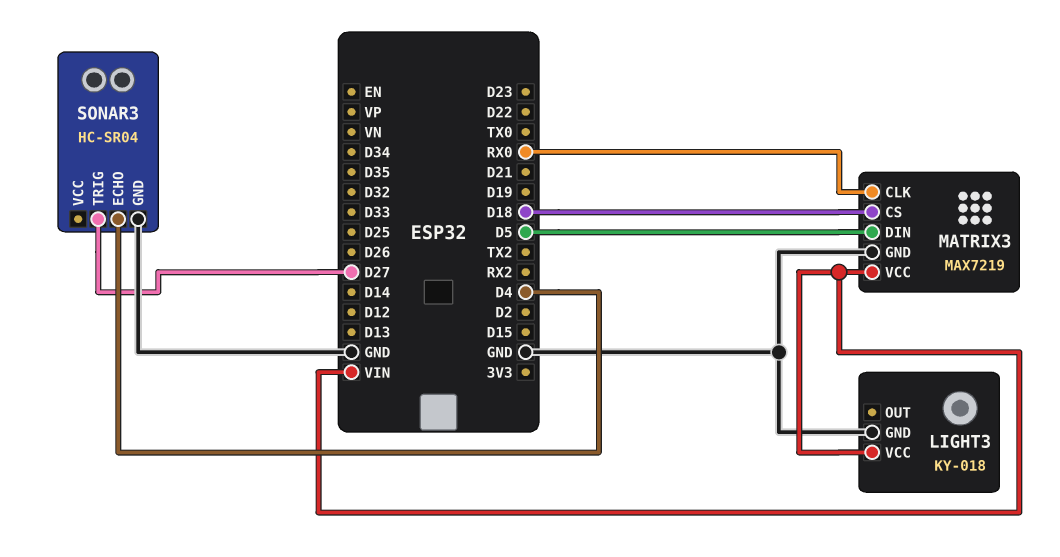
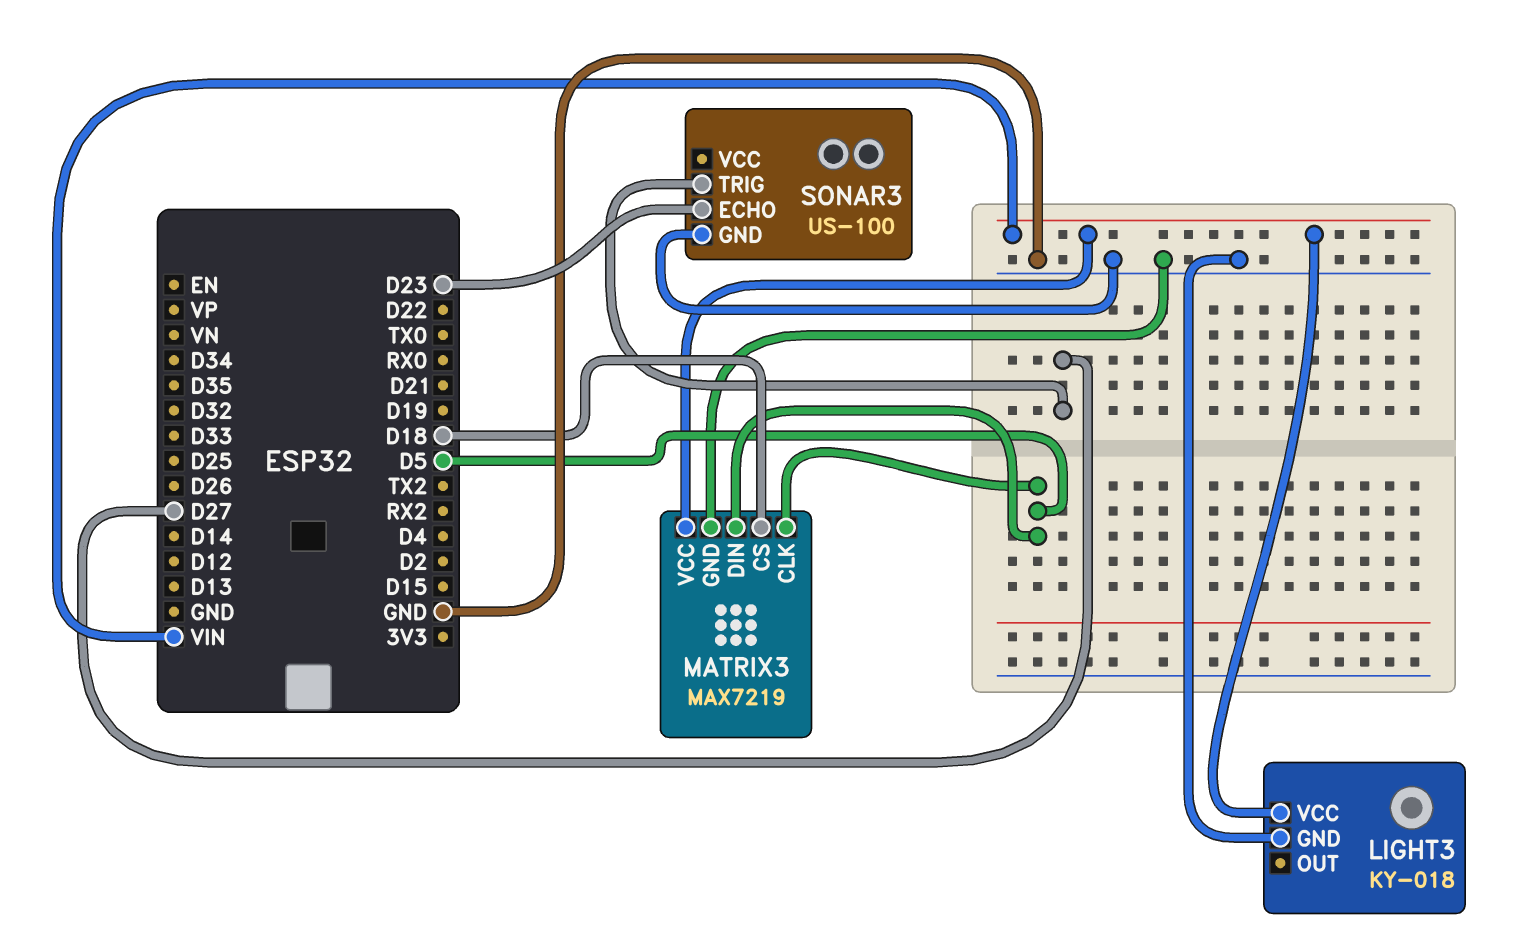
MATRIX3 pin CLK: RX0 -> D5
SONAR3: HC-SR04 -> US-100
SONAR3 pin ECHO: D4 -> D23

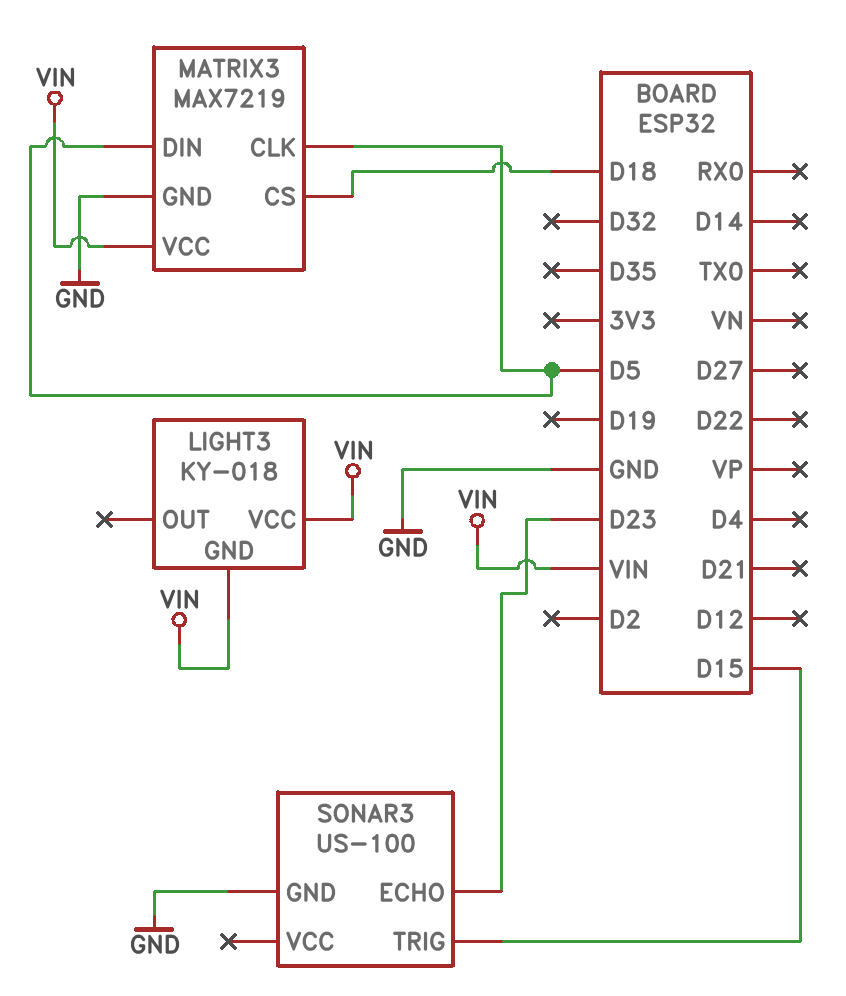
LIGHT3 pin GND: GND -> VIN
SONAR3 pin TRIG: D27 -> D15

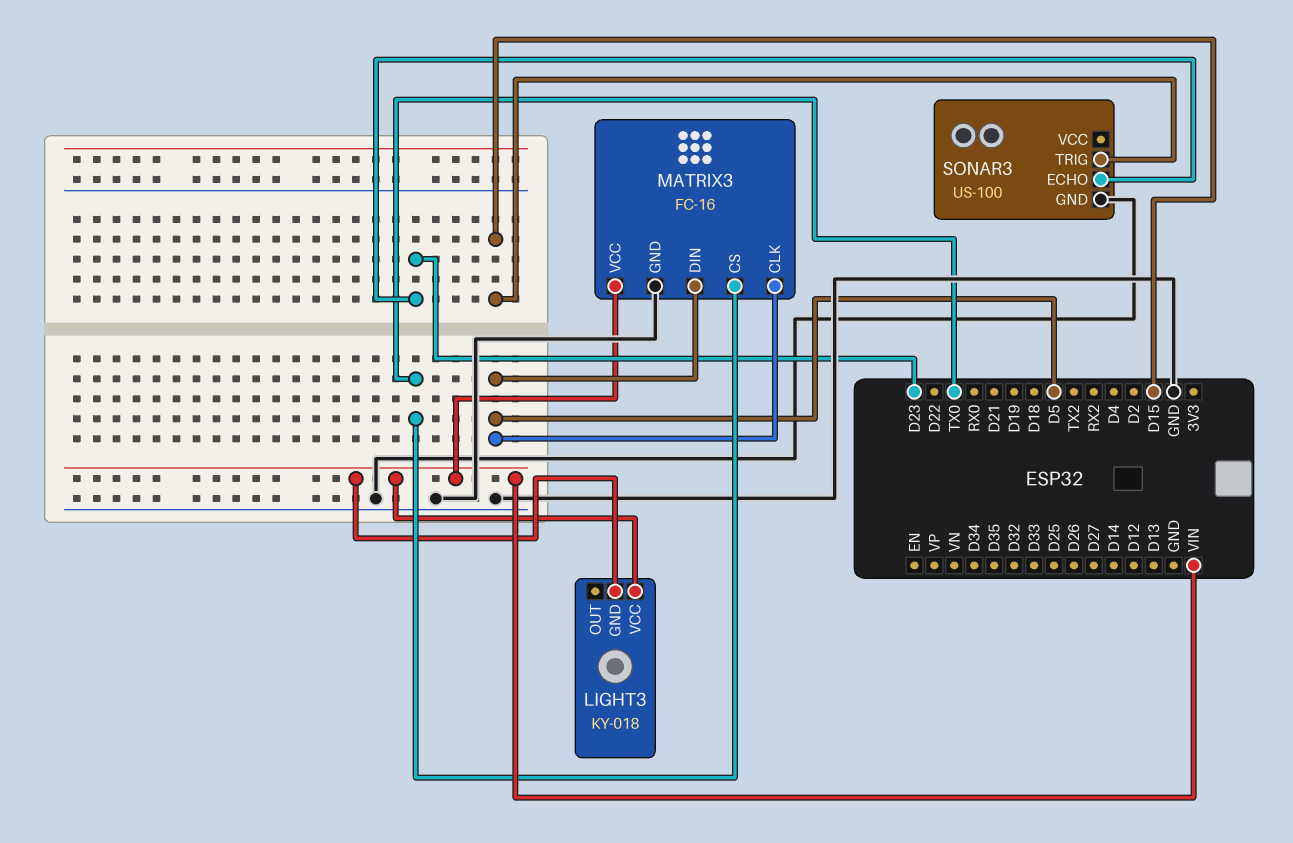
MATRIX3: MAX7219 -> FC-16
MATRIX3 pin CS: D18 -> TX0

